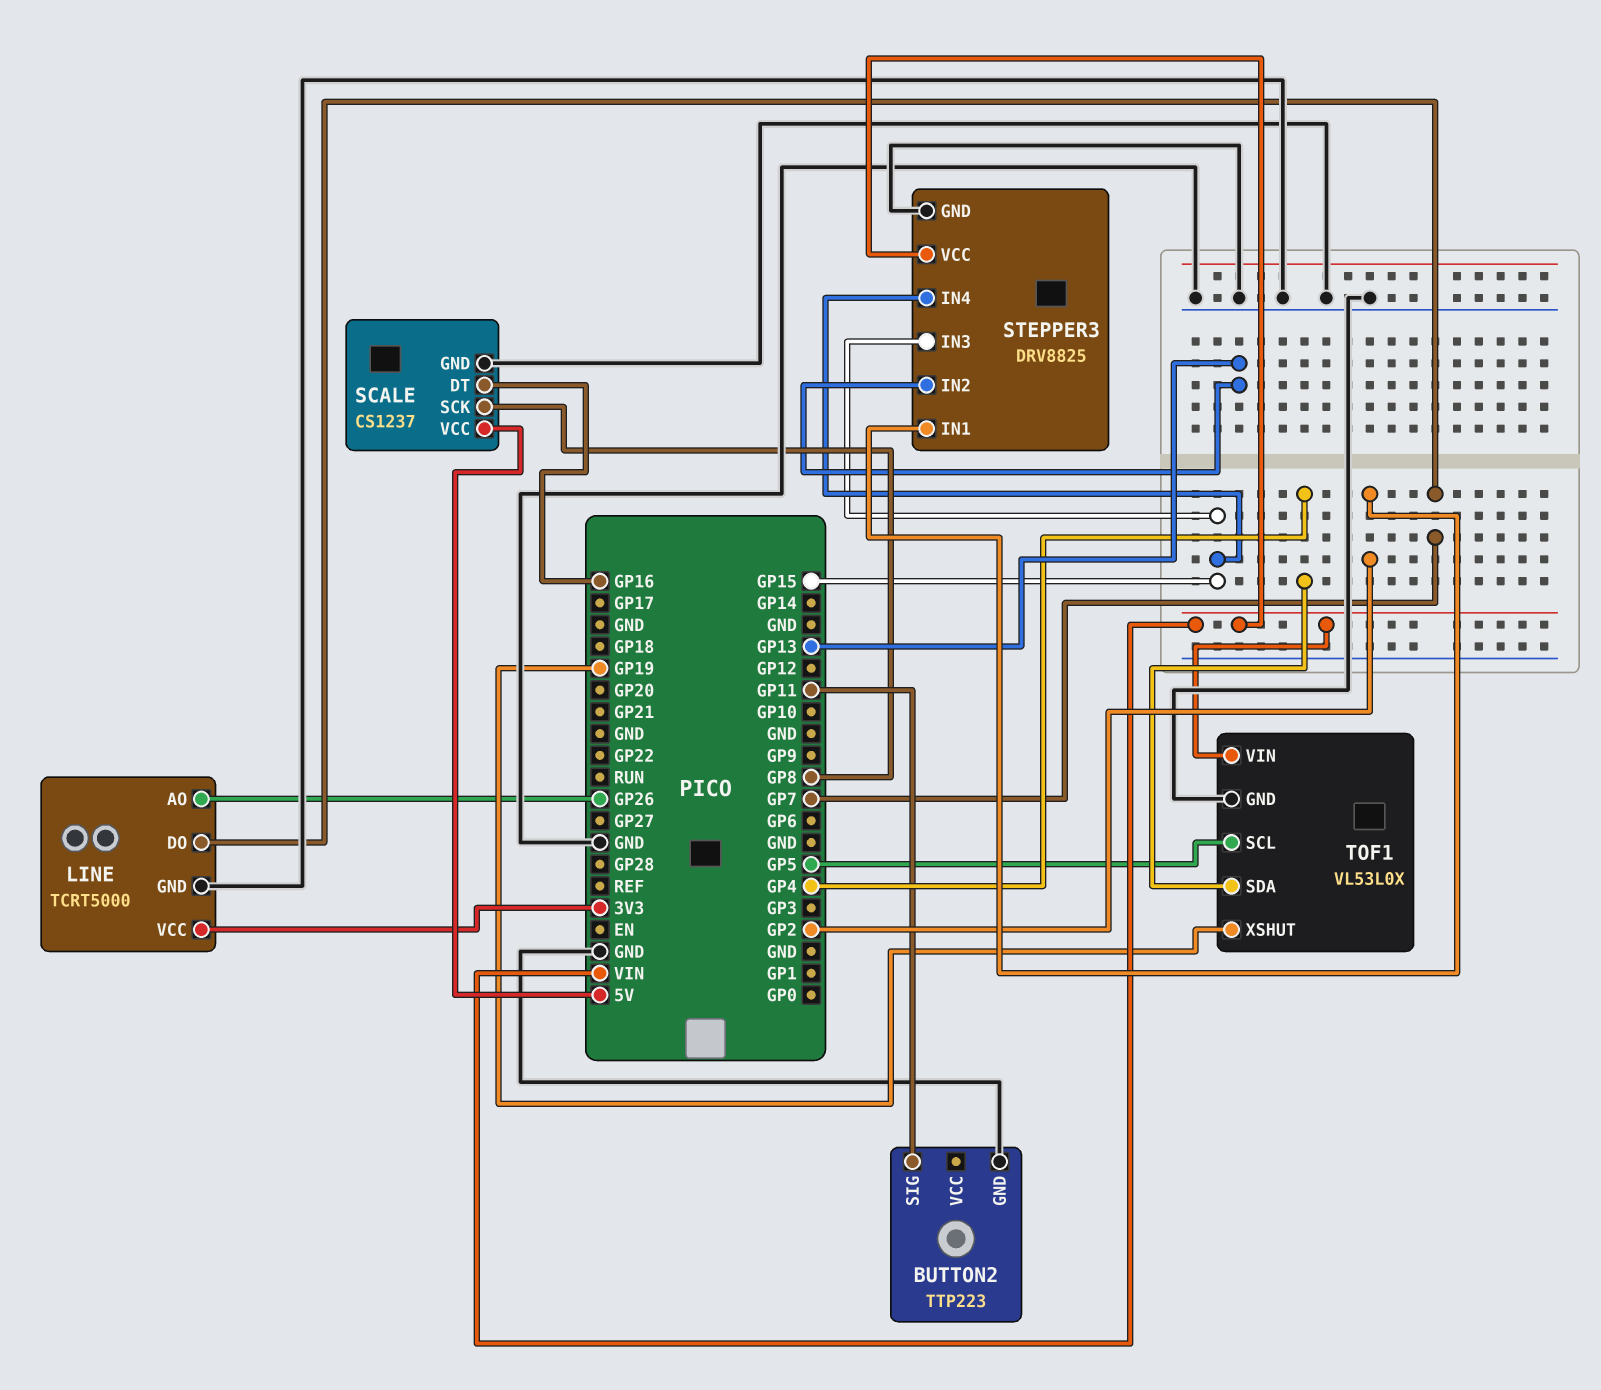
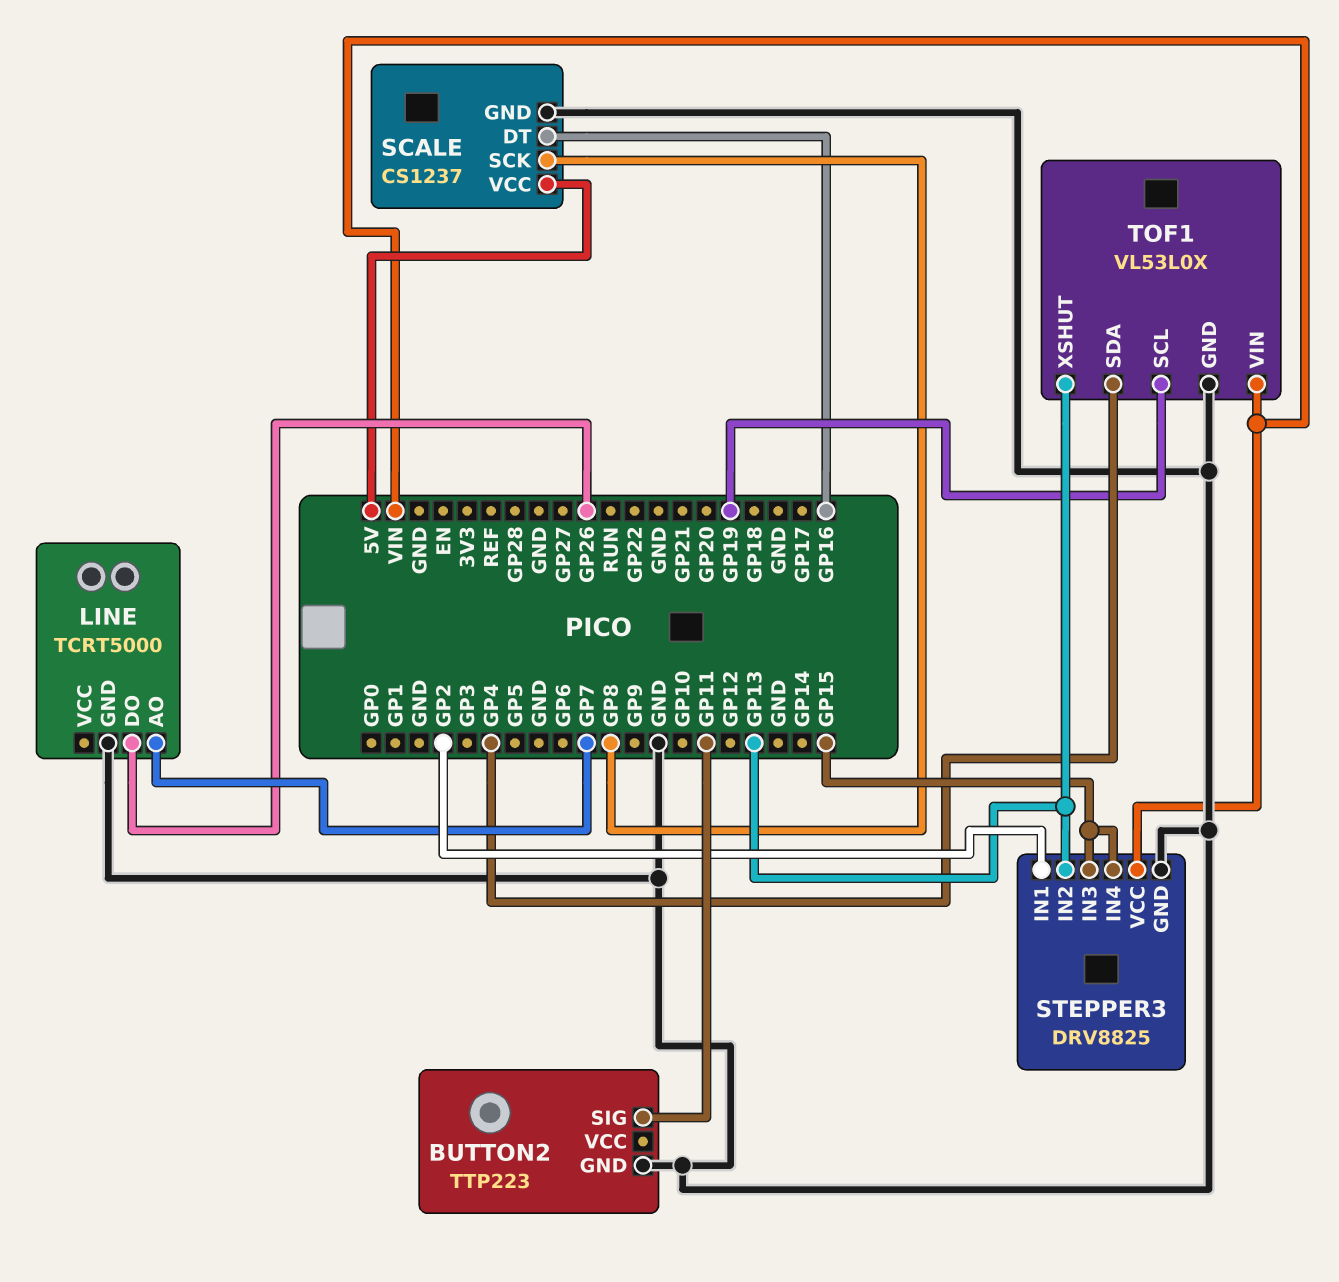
LINE pin AO: GP26 -> GP7
LINE pin DO: GP7 -> GP26
LINE pin VCC: 3V3 -> none
TOF1 pin SCL: GP5 -> GP19
TOF1 pin XSHUT: GP19 -> GP13

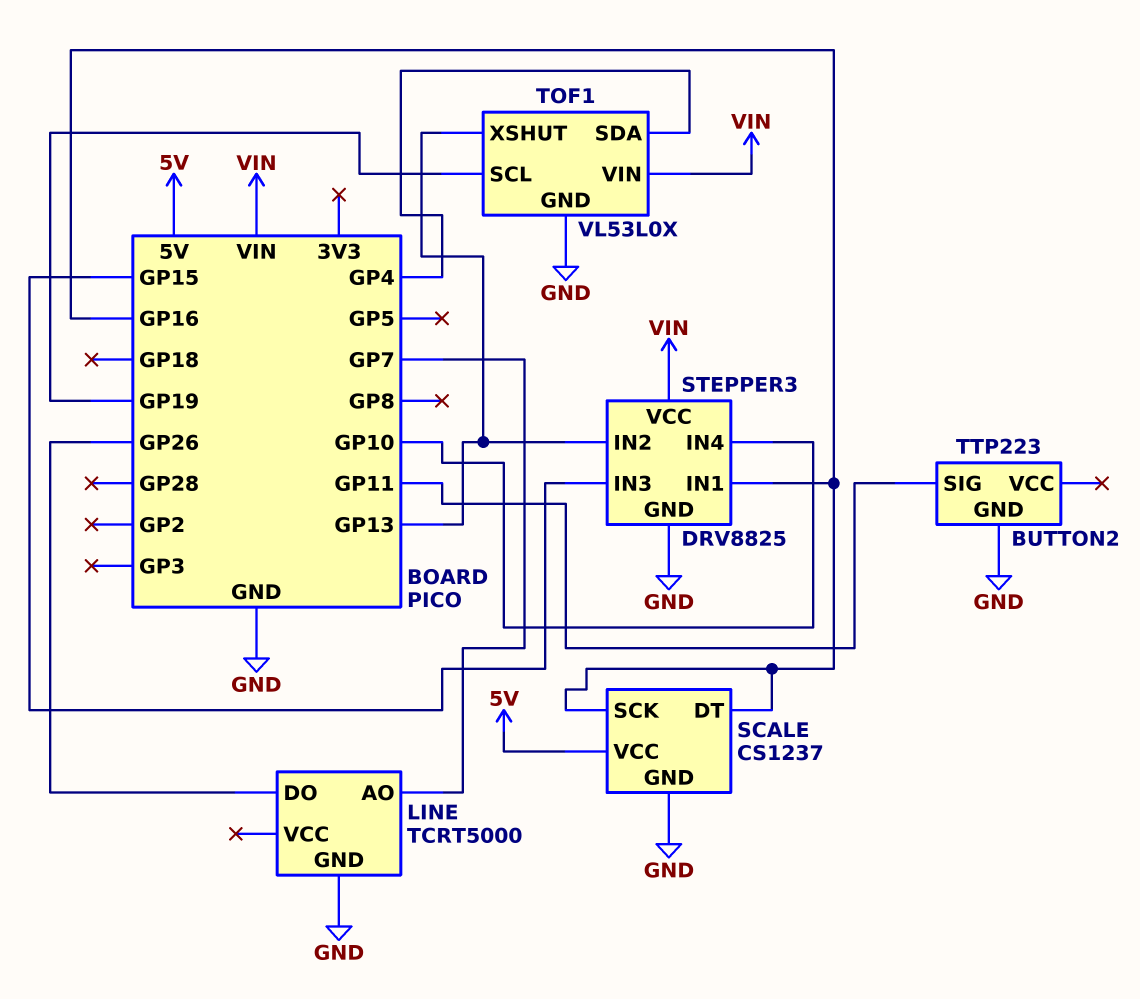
SCALE pin SCK: GP8 -> GP16
STEPPER3 pin IN1: GP2 -> GP16
STEPPER3 pin IN4: GP15 -> GP10

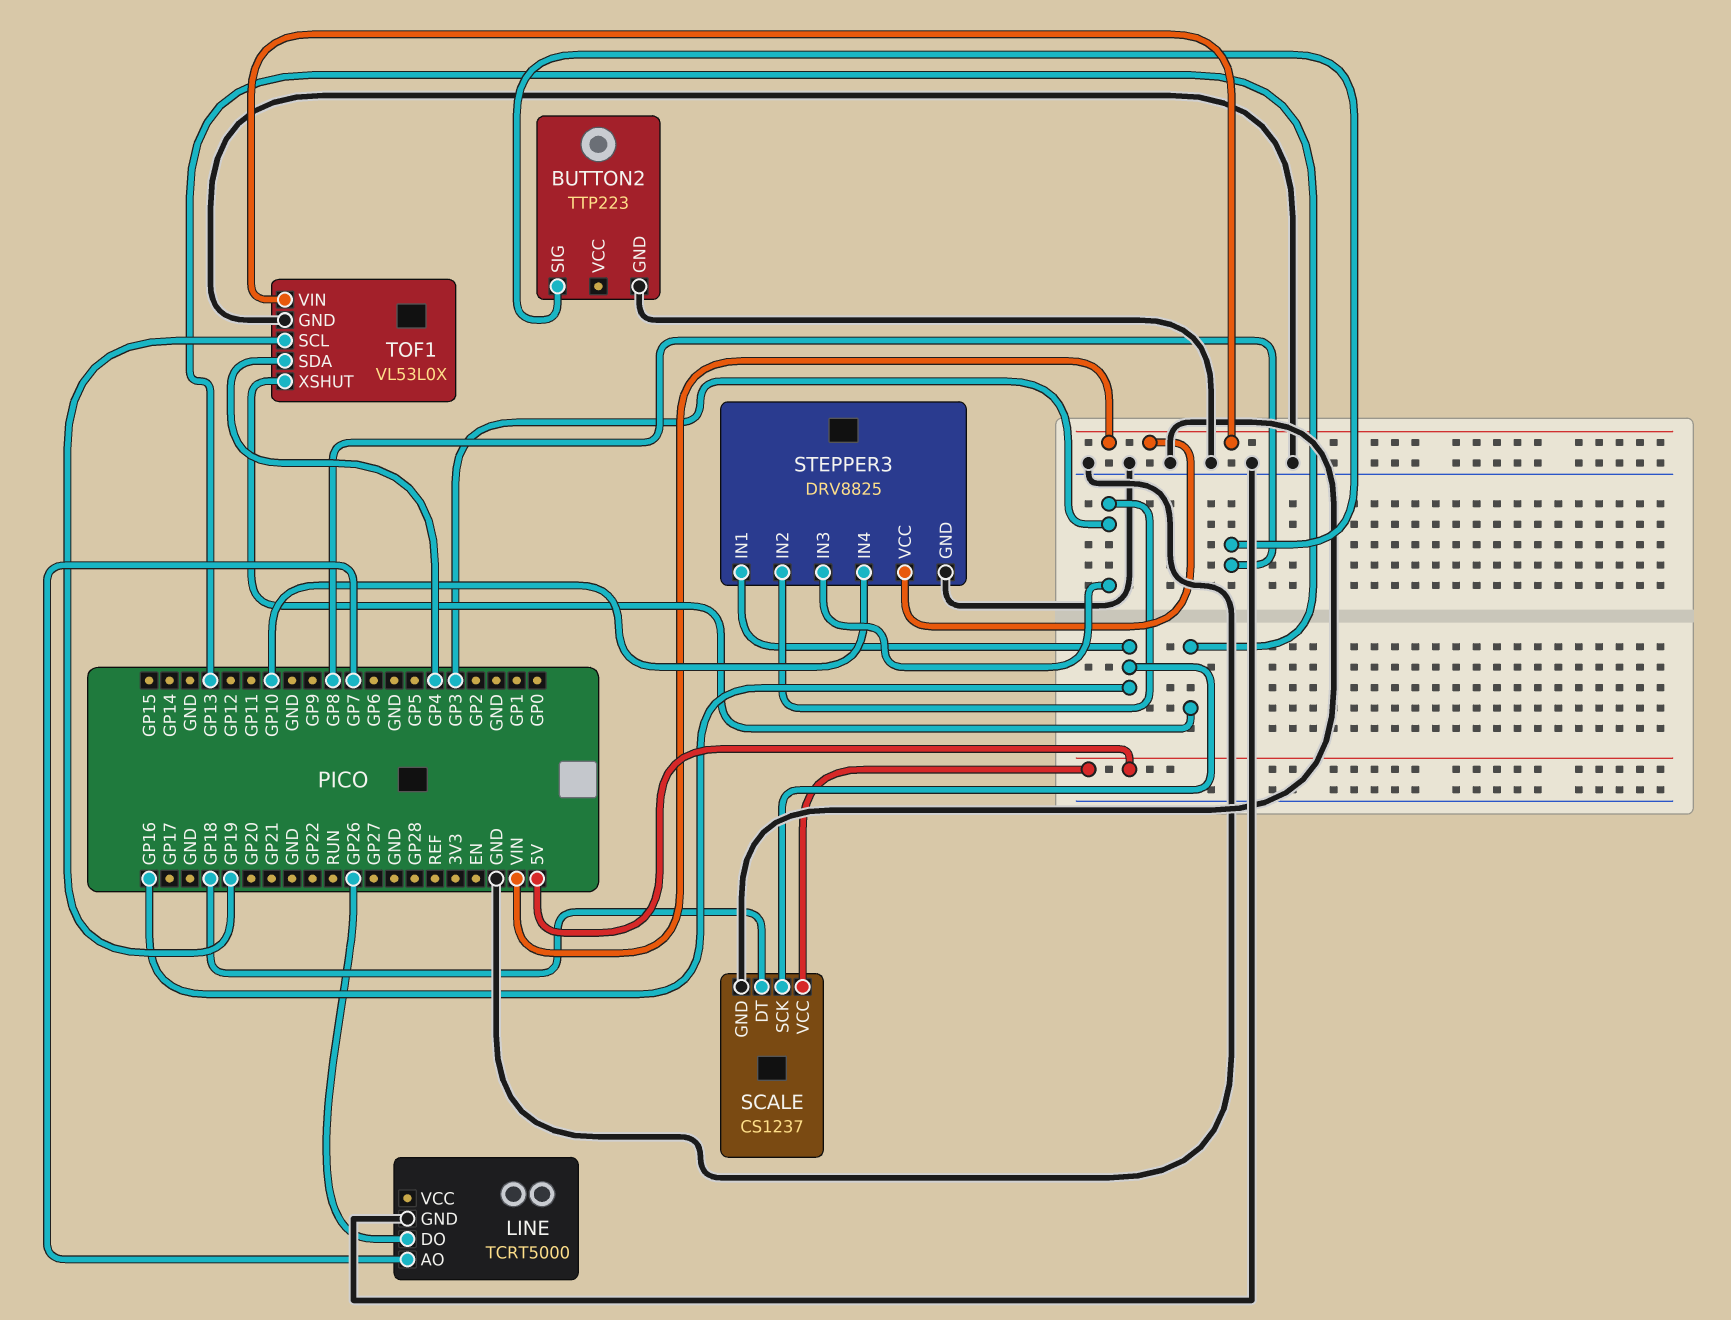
BUTTON2 pin SIG: GP11 -> GP8
SCALE pin DT: GP16 -> GP18
STEPPER3 pin IN2: GP13 -> GP3
STEPPER3 pin IN3: GP15 -> GP3

